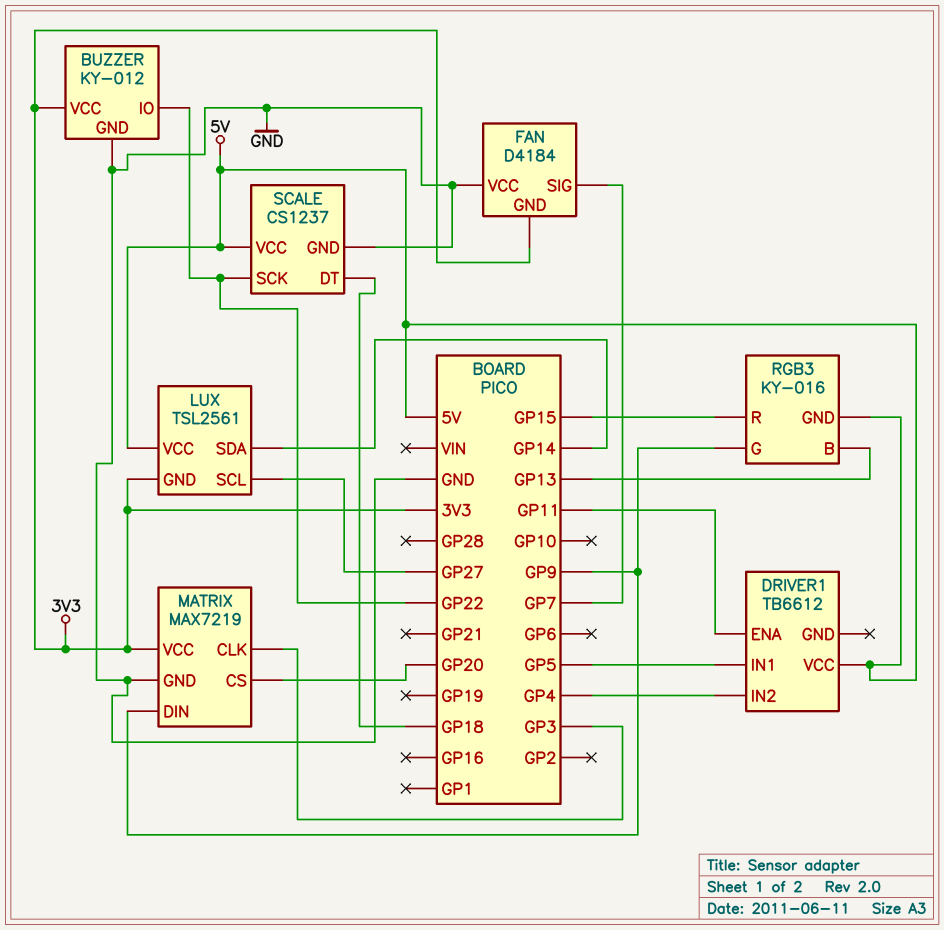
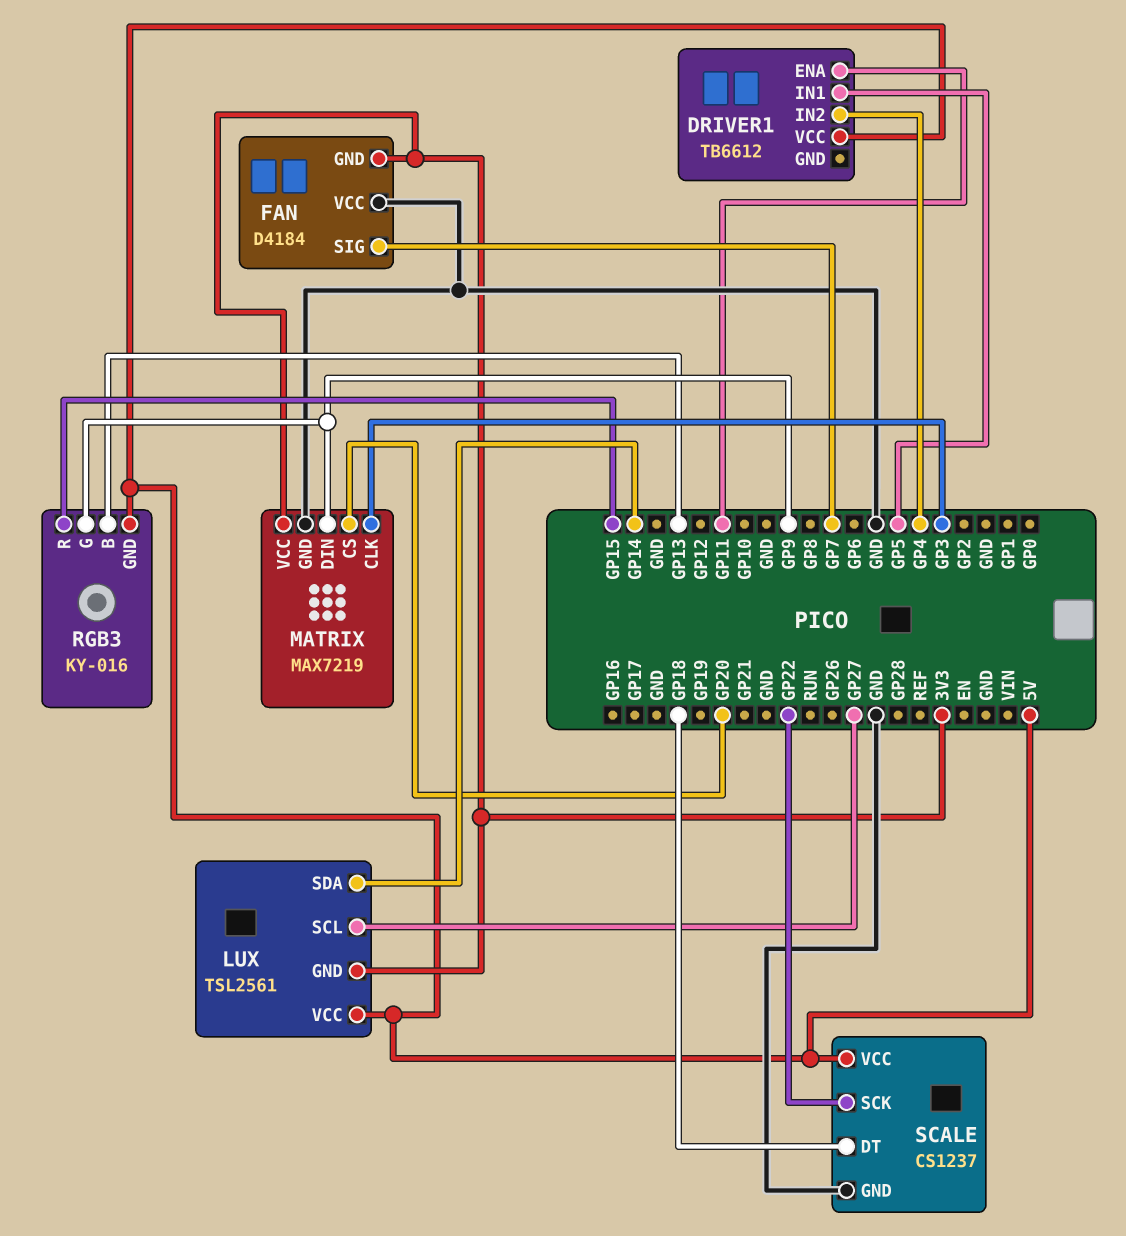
BUZZER: KY-012 -> none
BUZZER pin GND: GND -> none
BUZZER pin IO: GP22 -> none
BUZZER pin VCC: 3V3 -> none

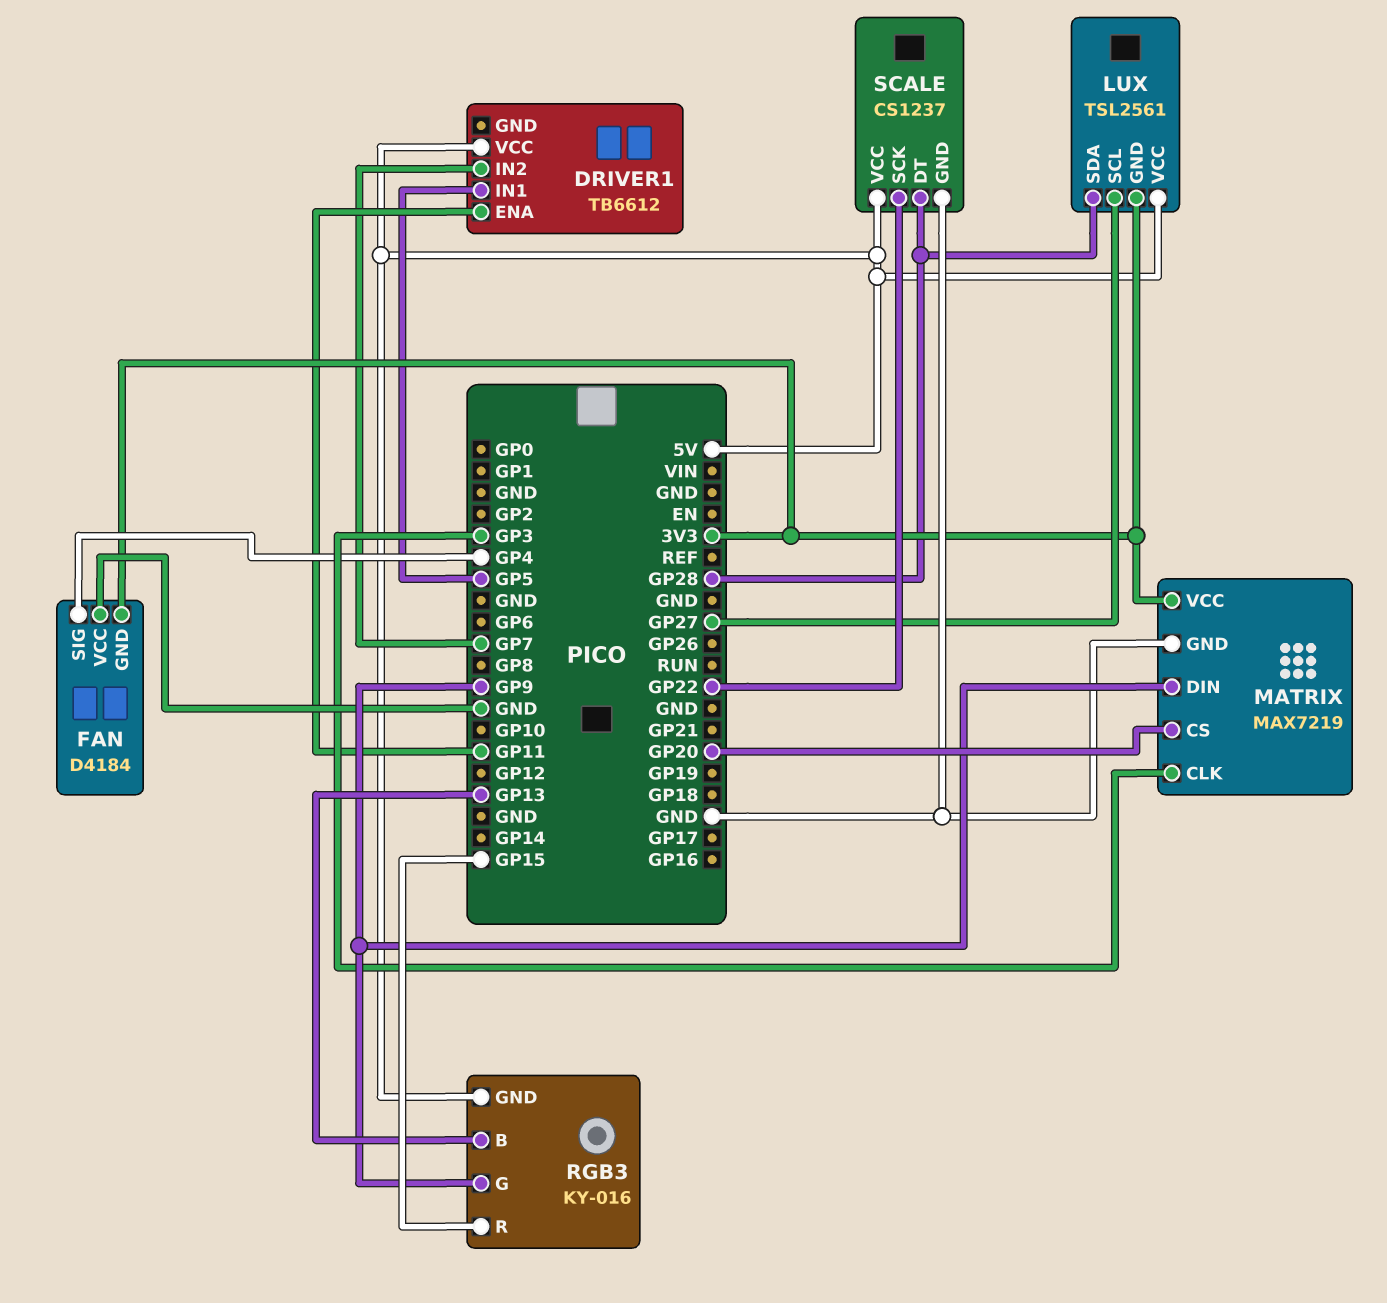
DRIVER1 pin IN2: GP4 -> GP7
FAN pin SIG: GP7 -> GP4
LUX pin SDA: GP14 -> GP28
SCALE pin DT: GP18 -> GP28

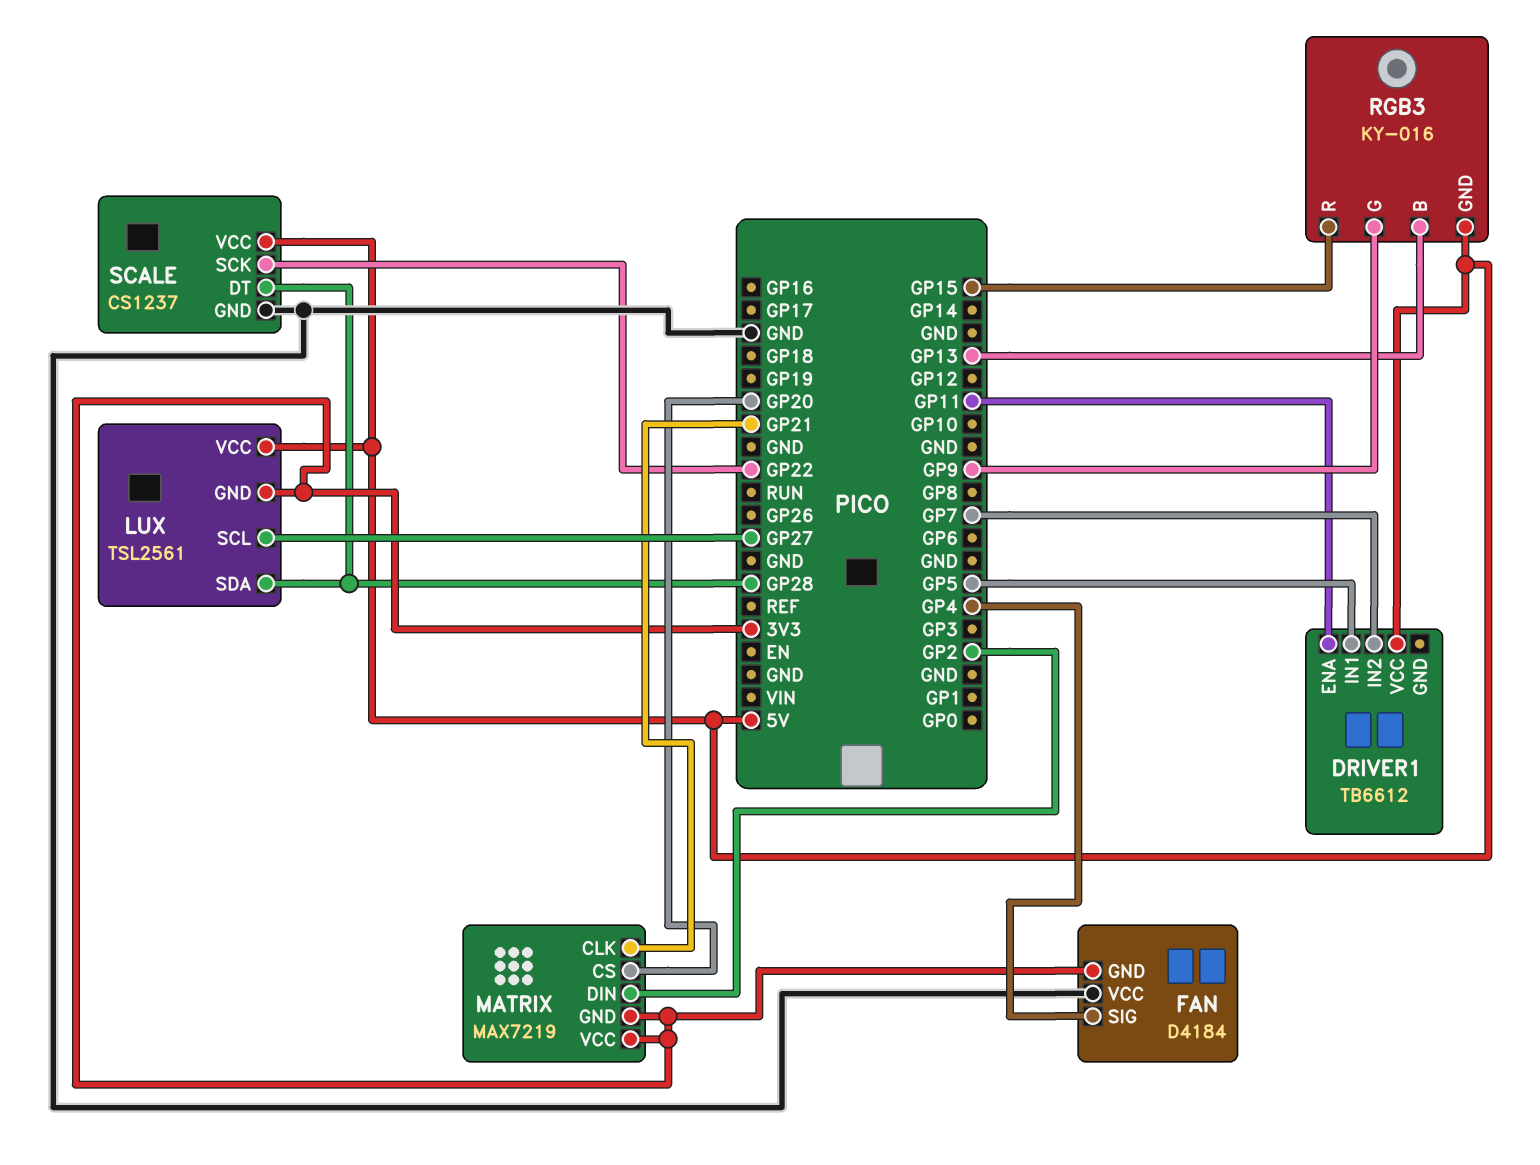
MATRIX pin CLK: GP3 -> GP21
MATRIX pin DIN: GP9 -> GP2
MATRIX pin GND: GND -> 3V3

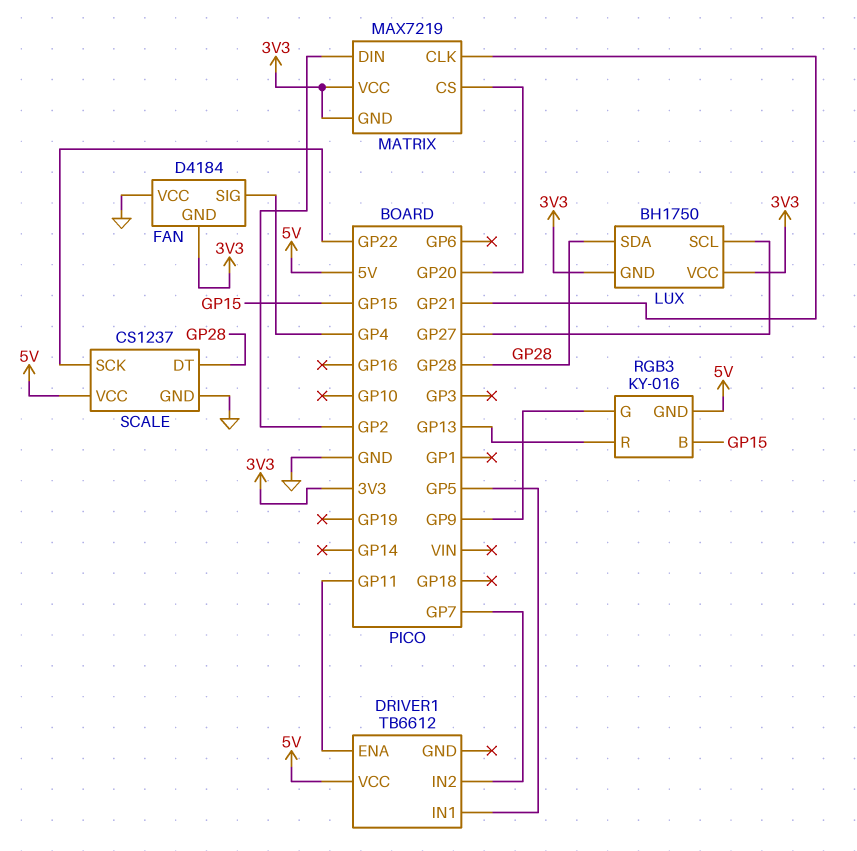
LUX: TSL2561 -> BH1750
LUX pin VCC: 5V -> 3V3
RGB3 pin B: GP13 -> GP15
RGB3 pin R: GP15 -> GP13

